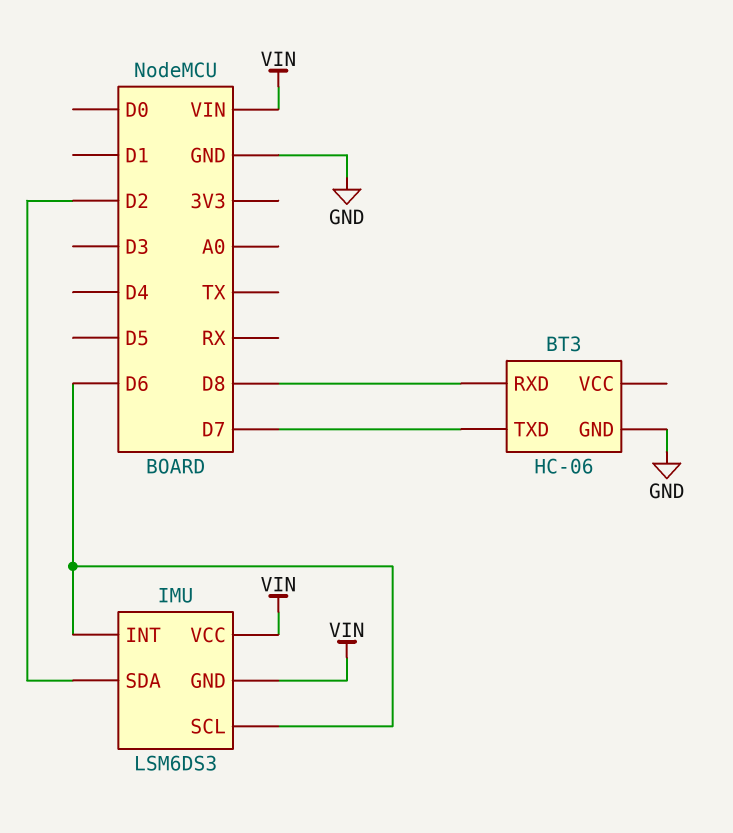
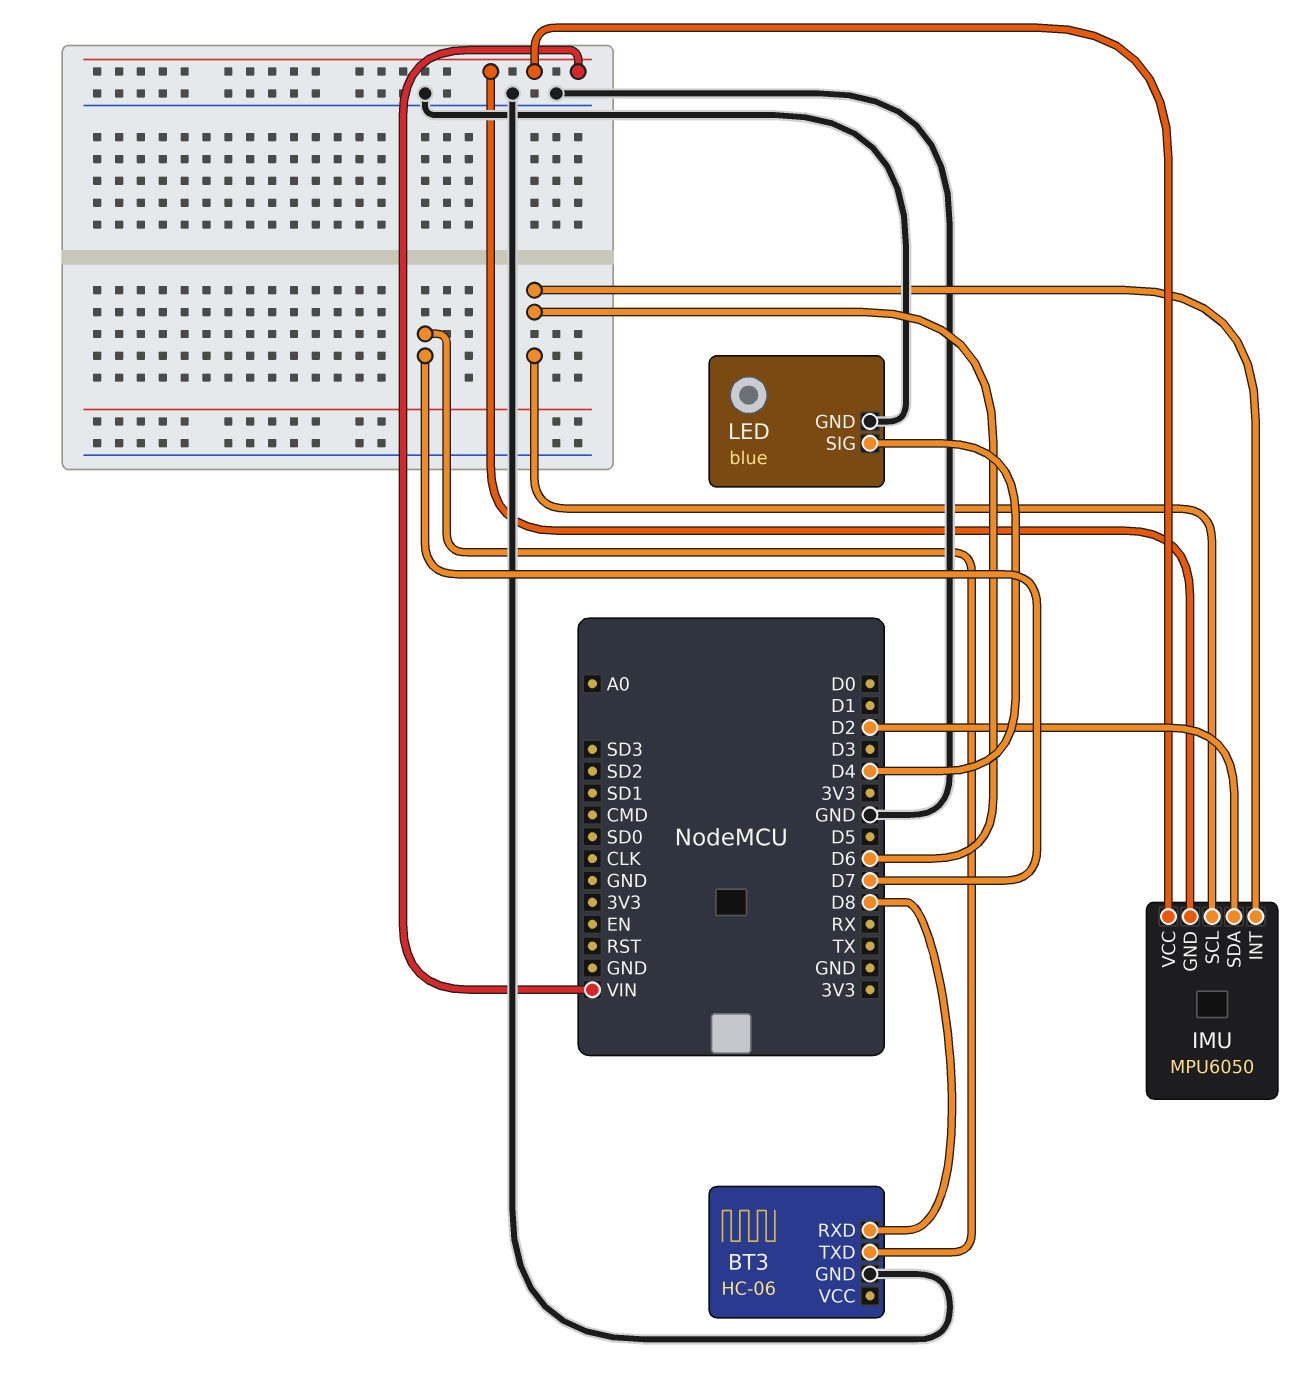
IMU: LSM6DS3 -> MPU6050
LED: none -> blue
LED pin GND: none -> GND
LED pin SIG: none -> D4

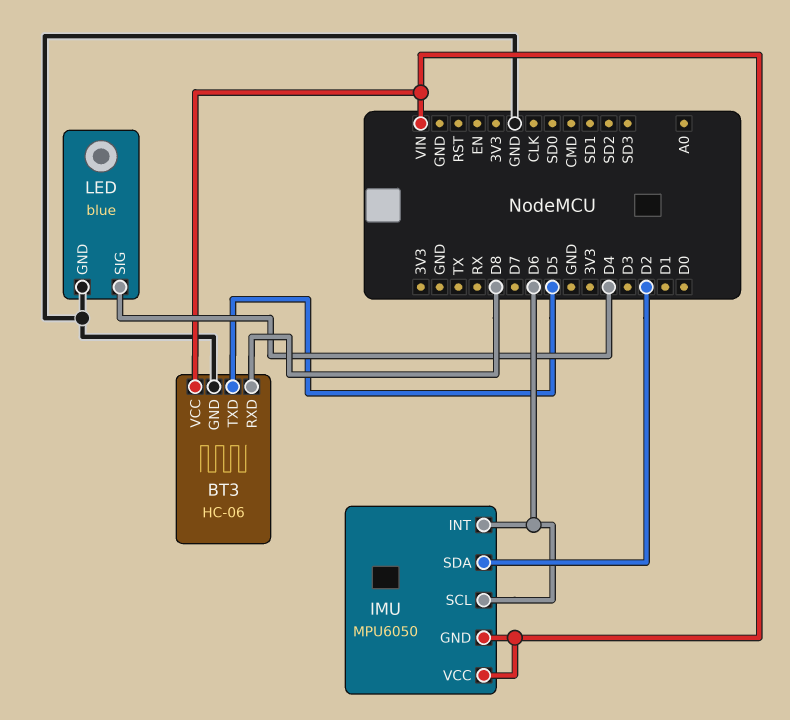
BT3 pin TXD: D7 -> D5
BT3 pin VCC: none -> VIN

